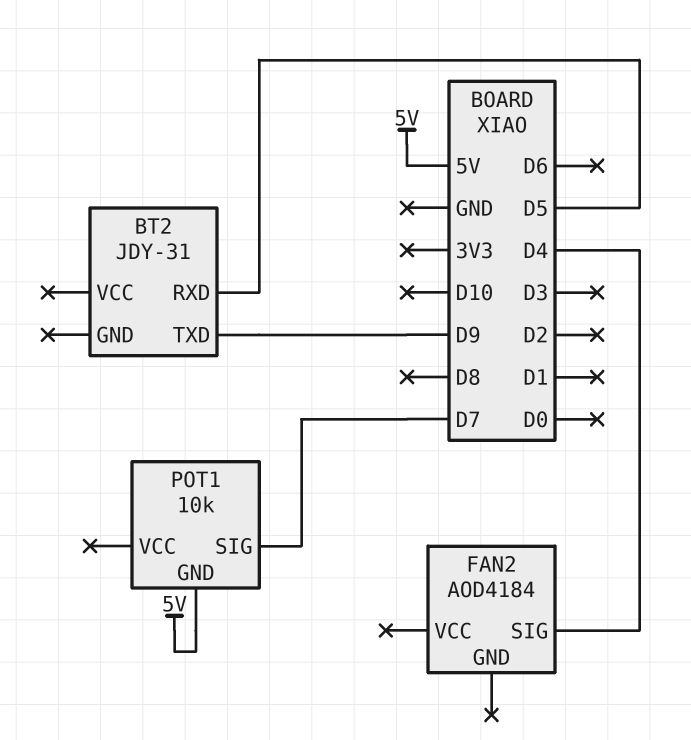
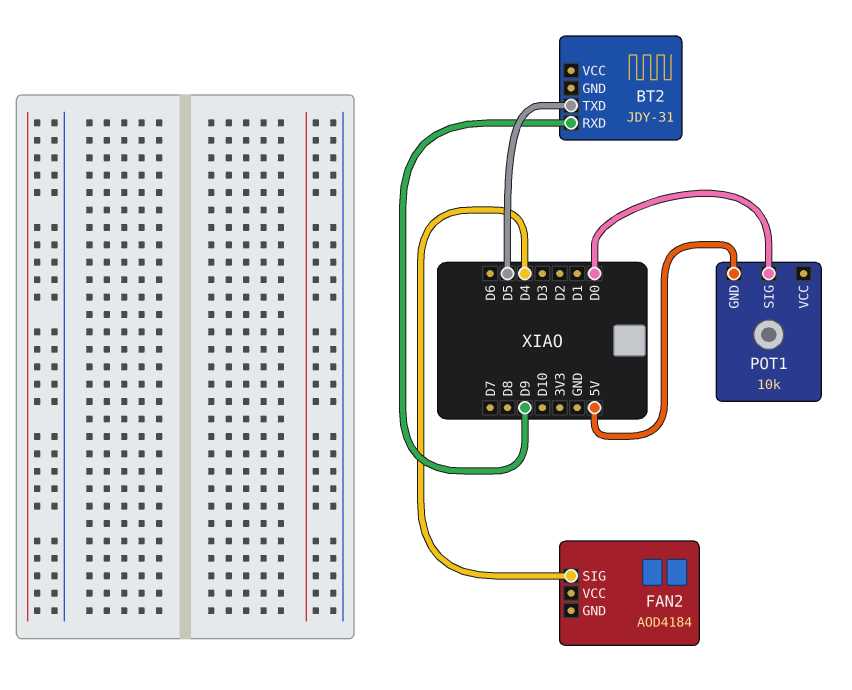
BT2 pin RXD: D5 -> D9
BT2 pin TXD: D9 -> D5
POT1 pin SIG: D7 -> D0

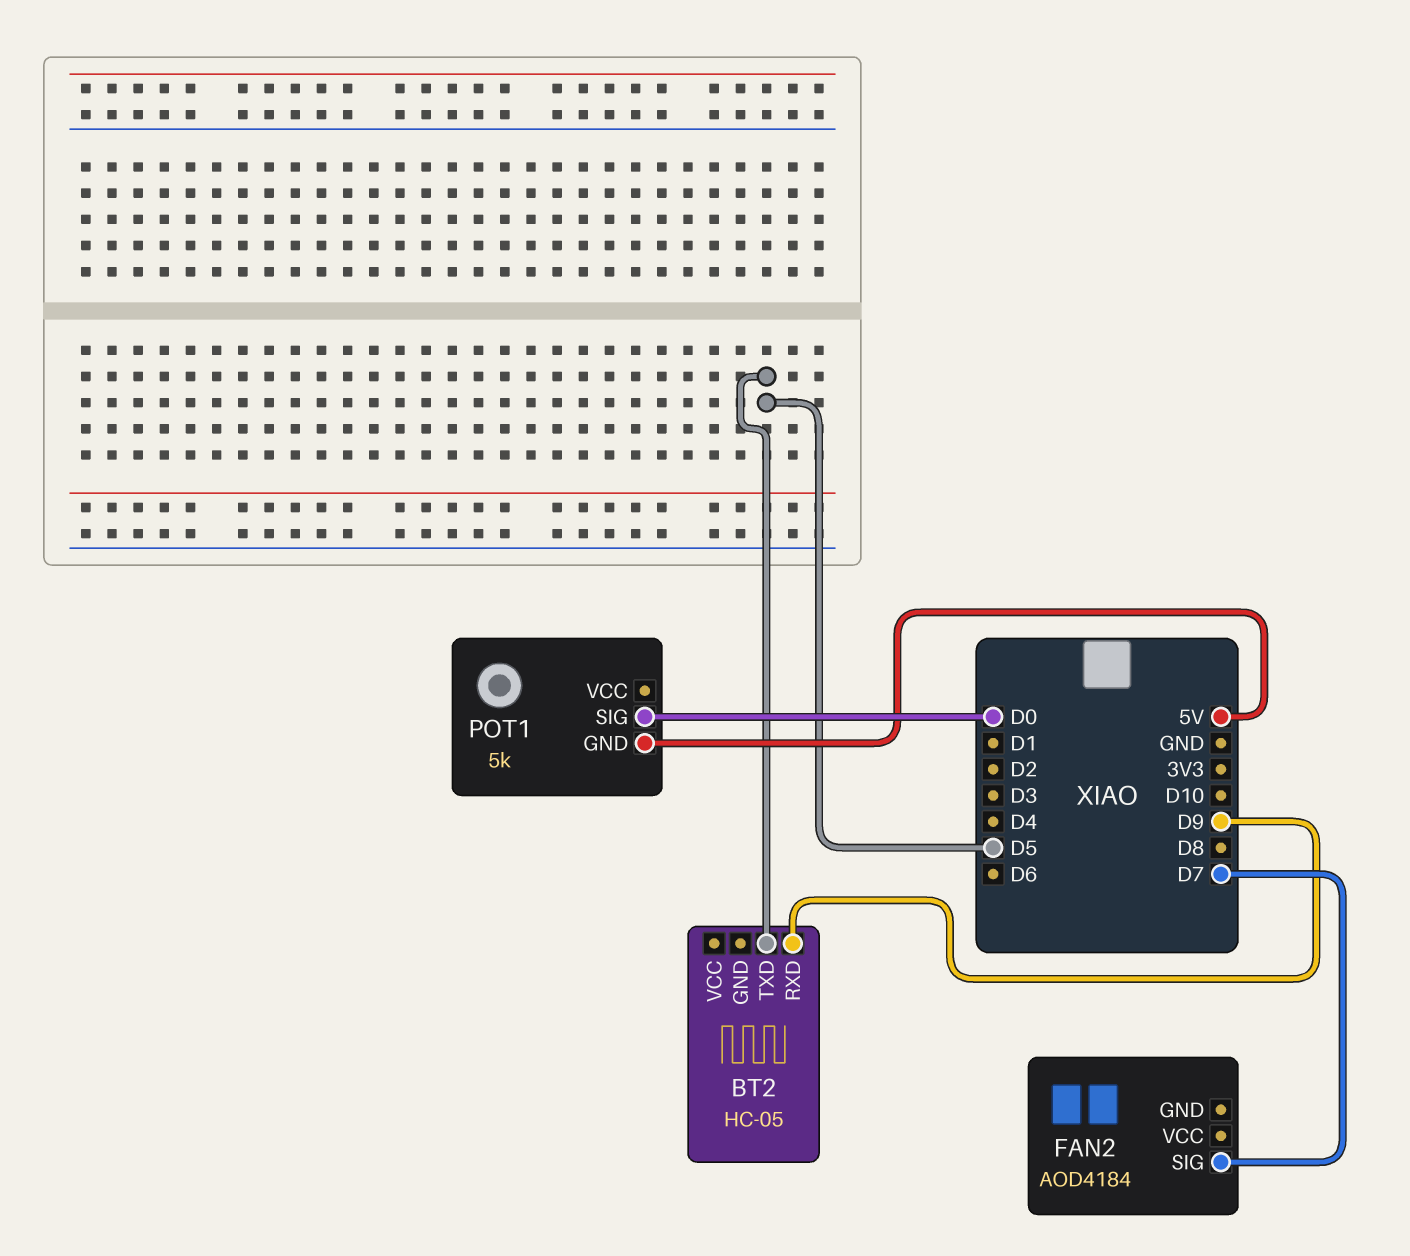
BT2: JDY-31 -> HC-05
FAN2 pin SIG: D4 -> D7
POT1: 10k -> 5k

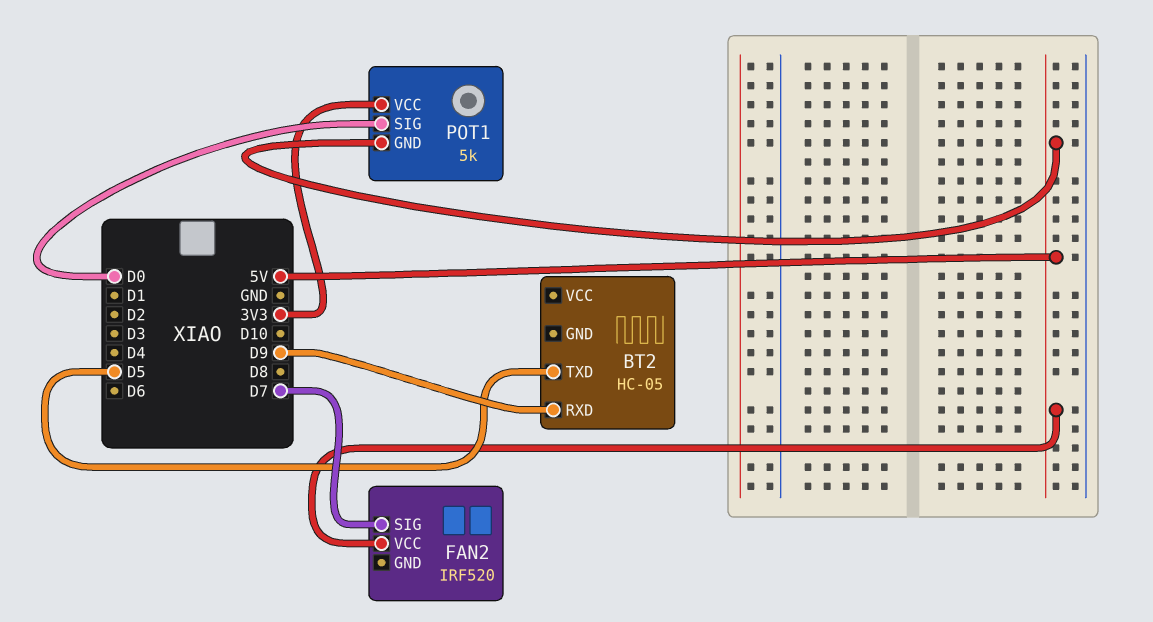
FAN2: AOD4184 -> IRF520
FAN2 pin VCC: none -> 5V
POT1 pin VCC: none -> 3V3

